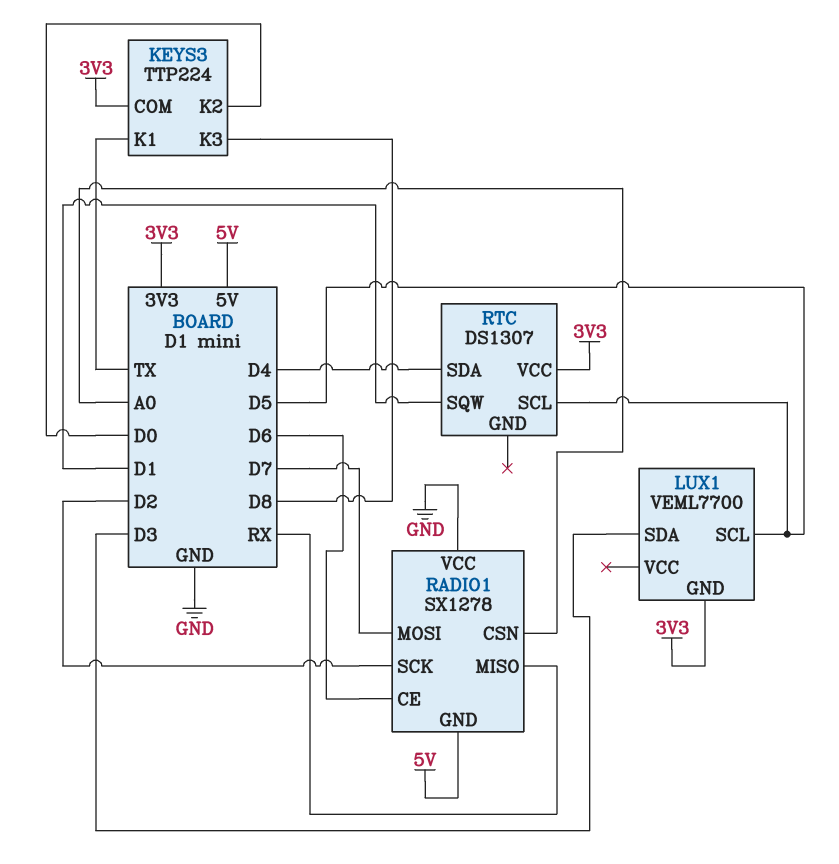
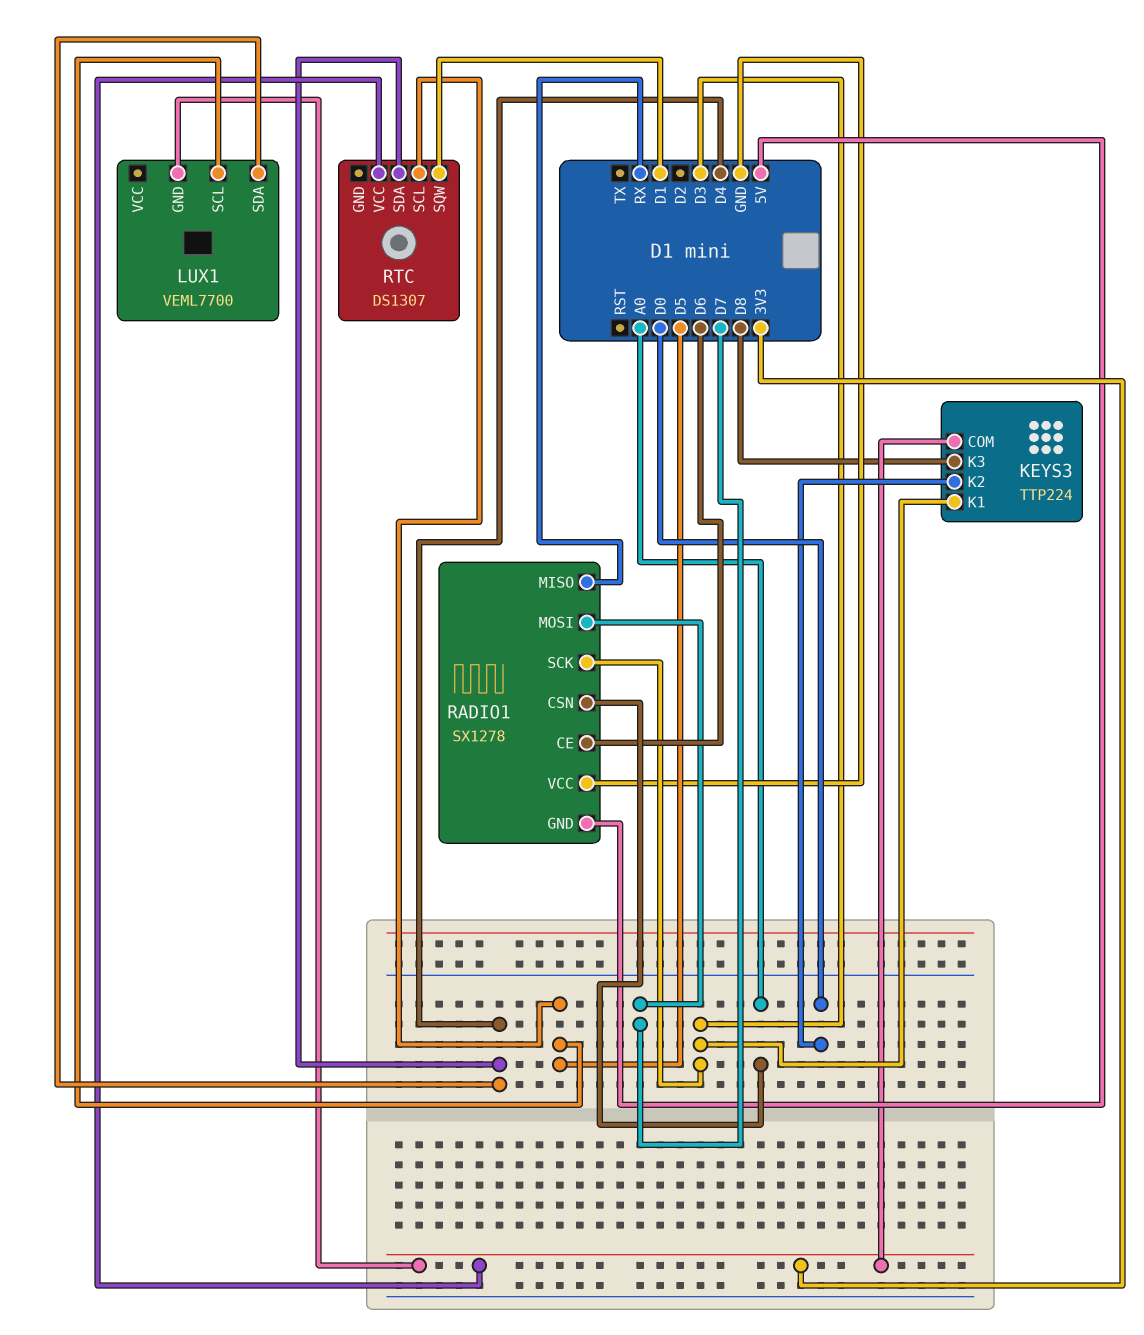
KEYS3 pin K1: TX -> D3
LUX1 pin SDA: D3 -> D4
RADIO1 pin SCK: D2 -> D3

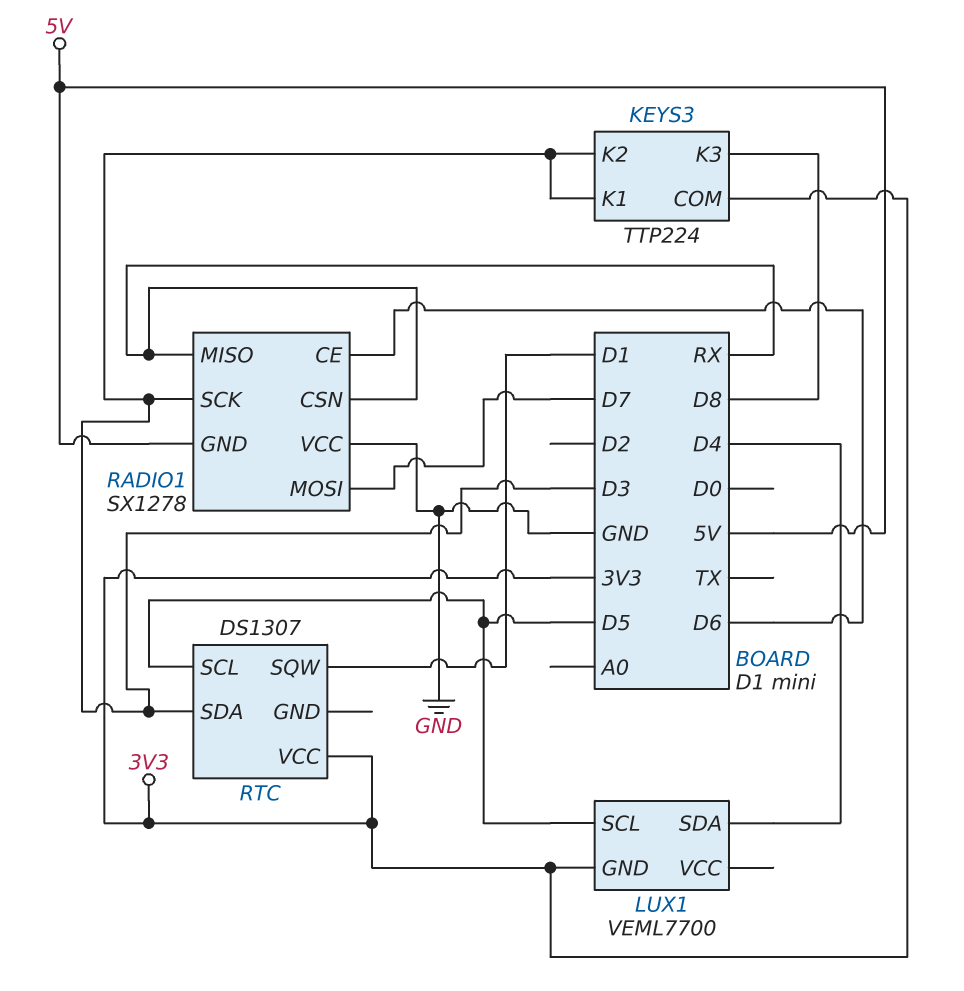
KEYS3 pin K2: D0 -> D3
RADIO1 pin CSN: A0 -> RX
RTC pin SDA: D4 -> D3

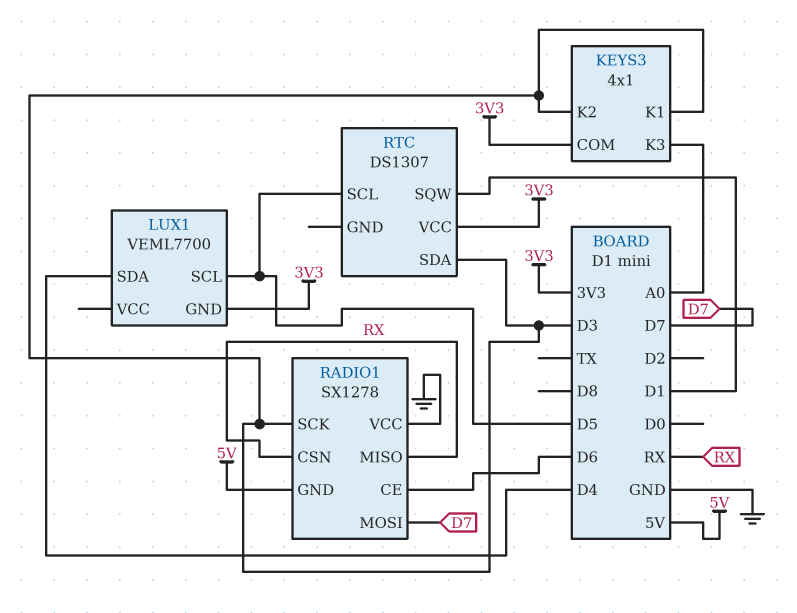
KEYS3: TTP224 -> 4x1
KEYS3 pin K3: D8 -> A0

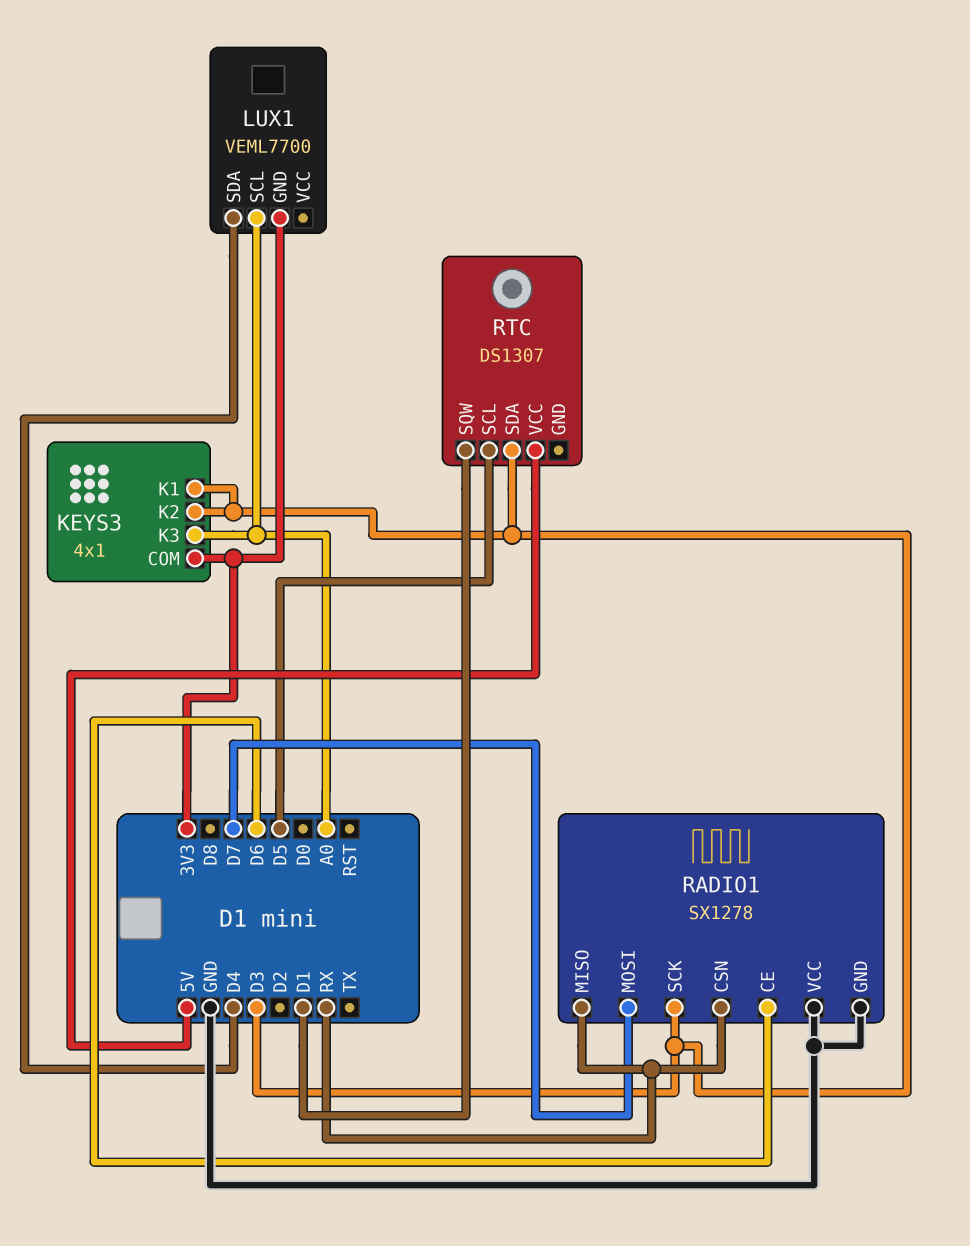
LUX1 pin SCL: D5 -> A0
RADIO1 pin GND: 5V -> GND
RTC pin VCC: 3V3 -> 5V

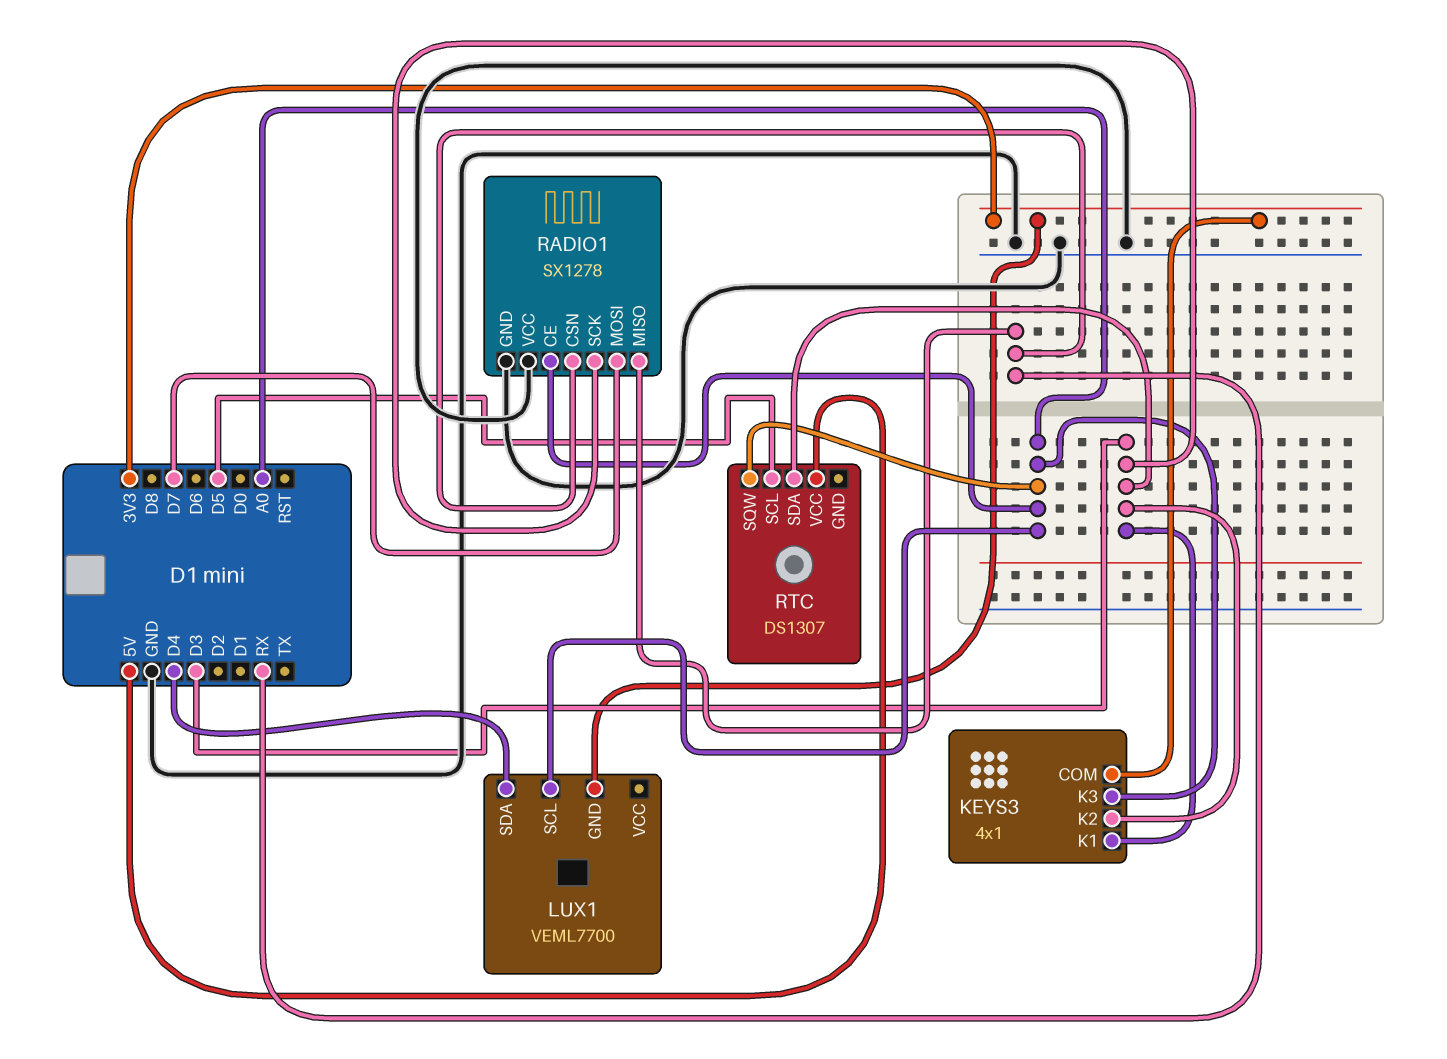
RADIO1 pin CE: D6 -> A0
RTC pin SQW: D1 -> A0

